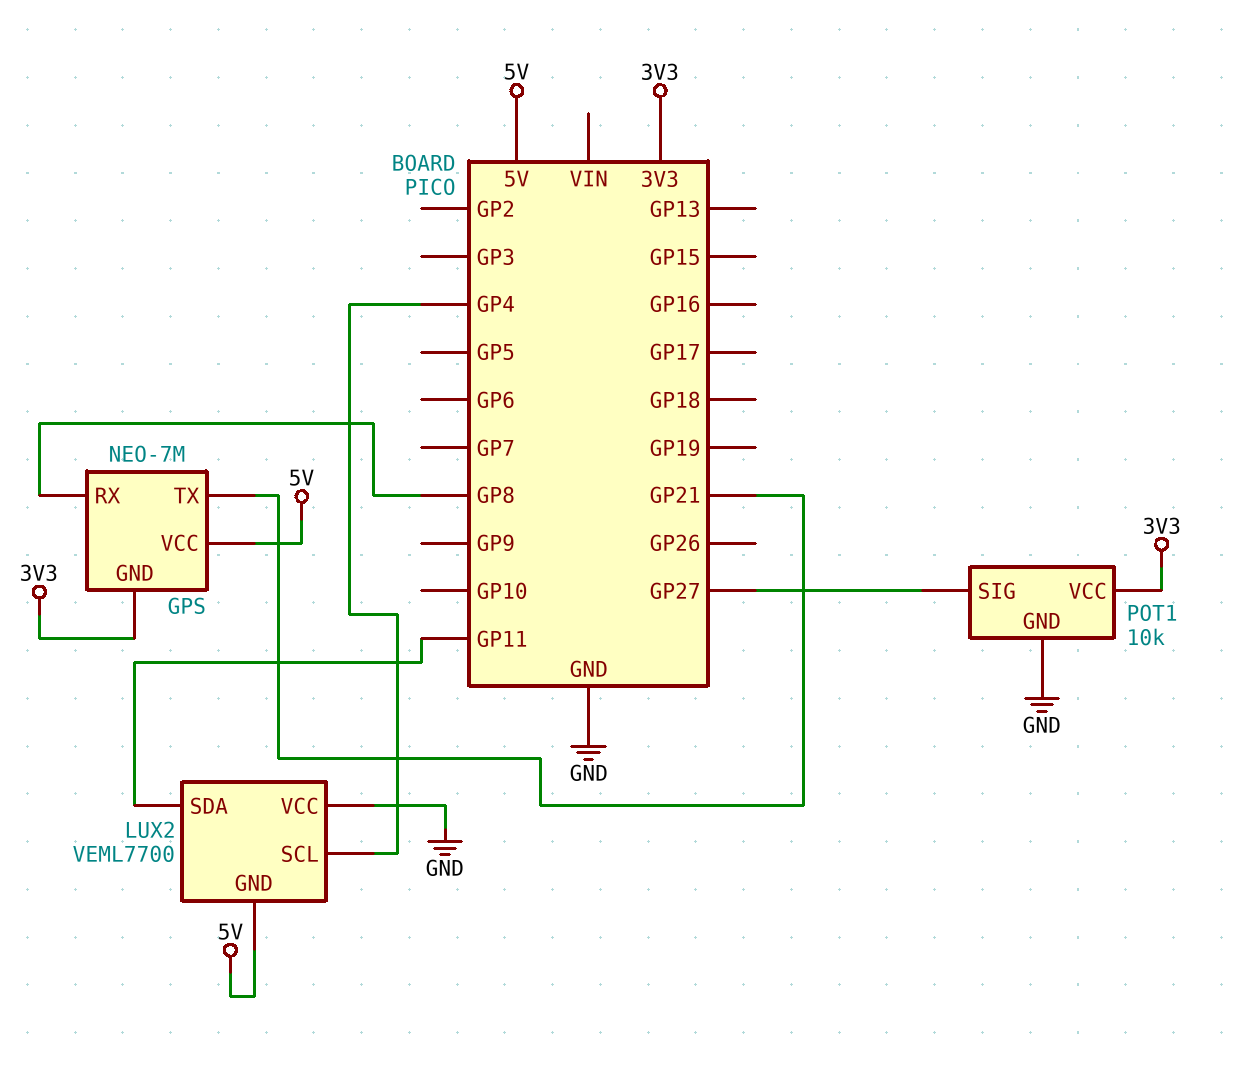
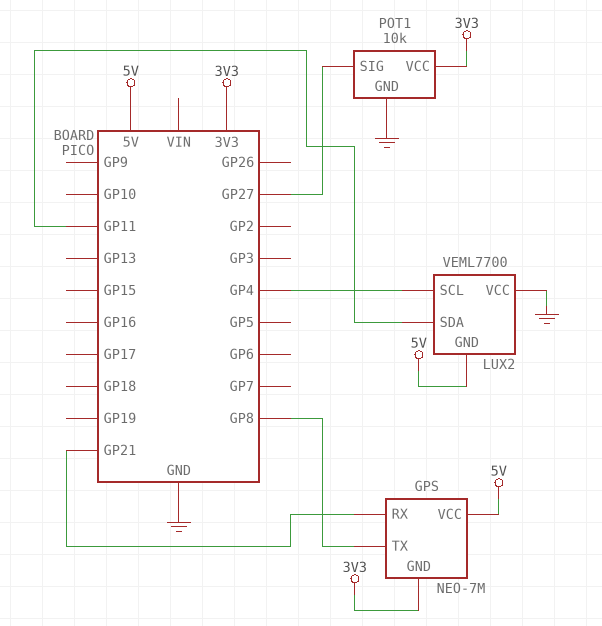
GPS pin RX: GP8 -> GP21
GPS pin TX: GP21 -> GP8

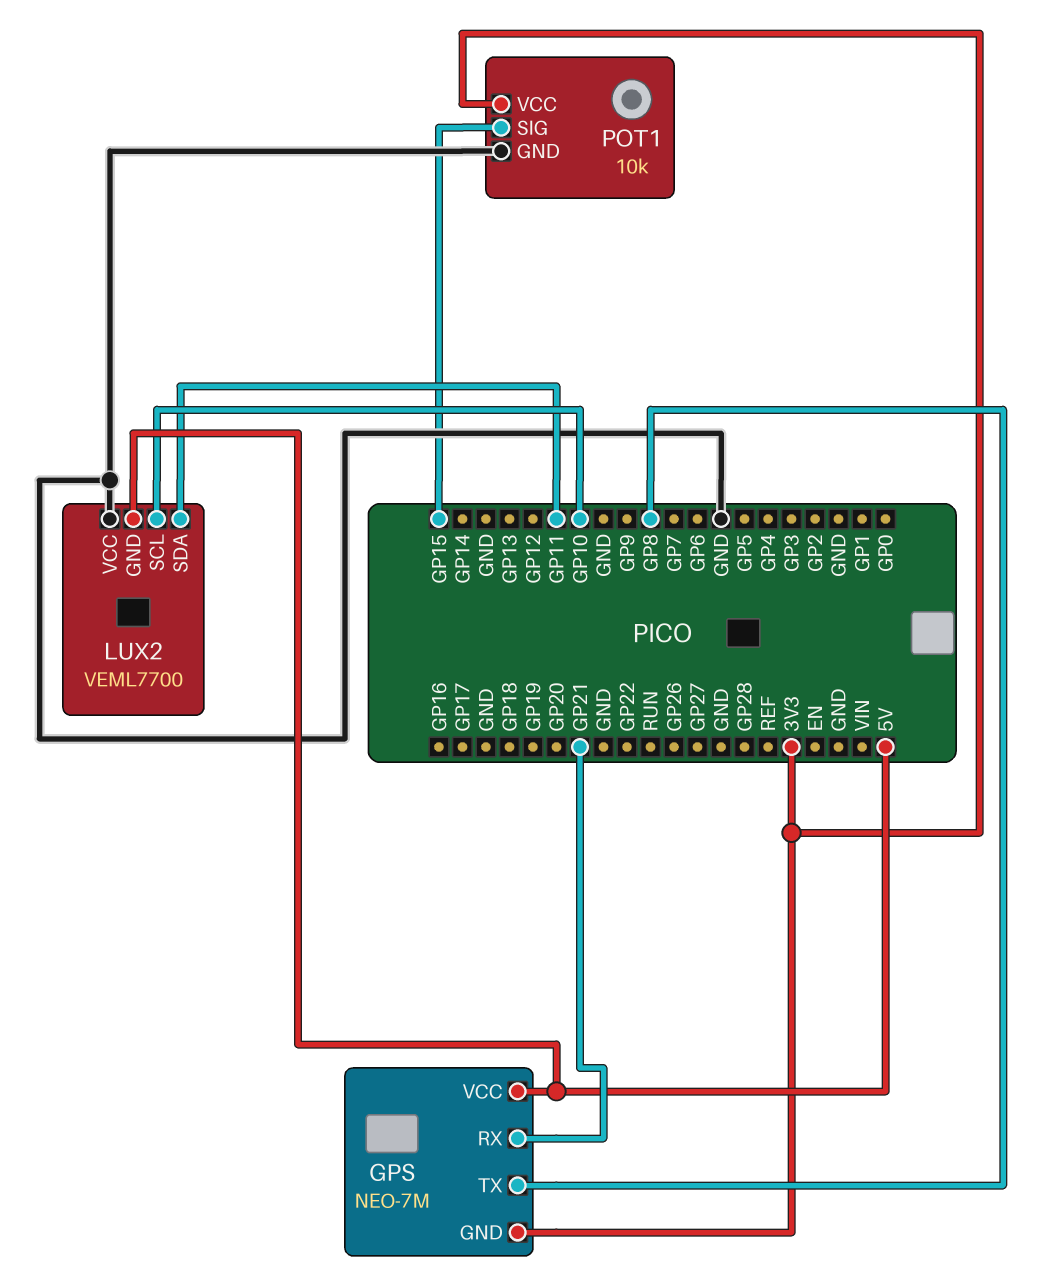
LUX2 pin SCL: GP4 -> GP10
POT1 pin SIG: GP27 -> GP15

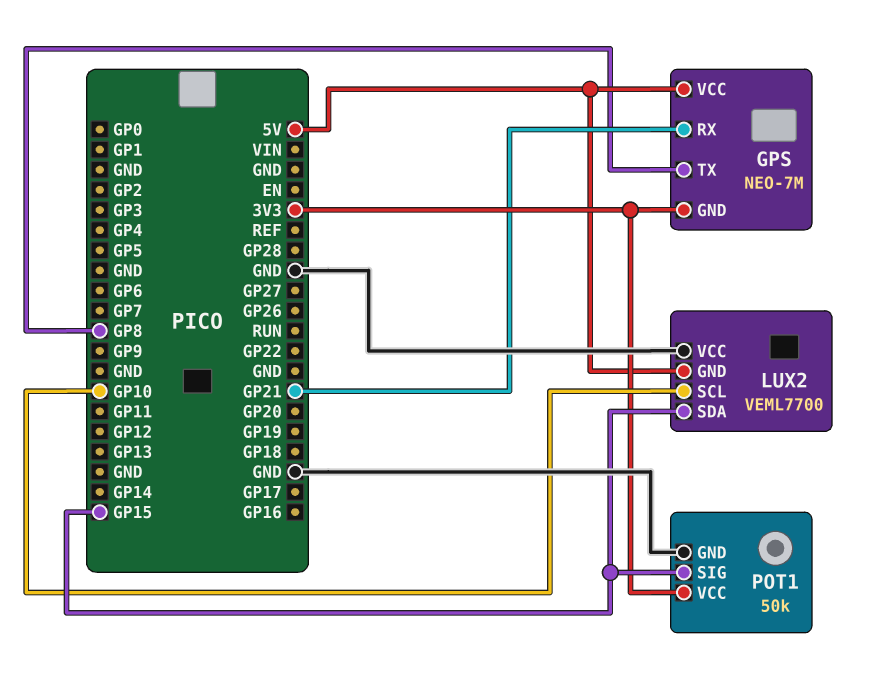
LUX2 pin SDA: GP11 -> GP15
POT1: 10k -> 50k

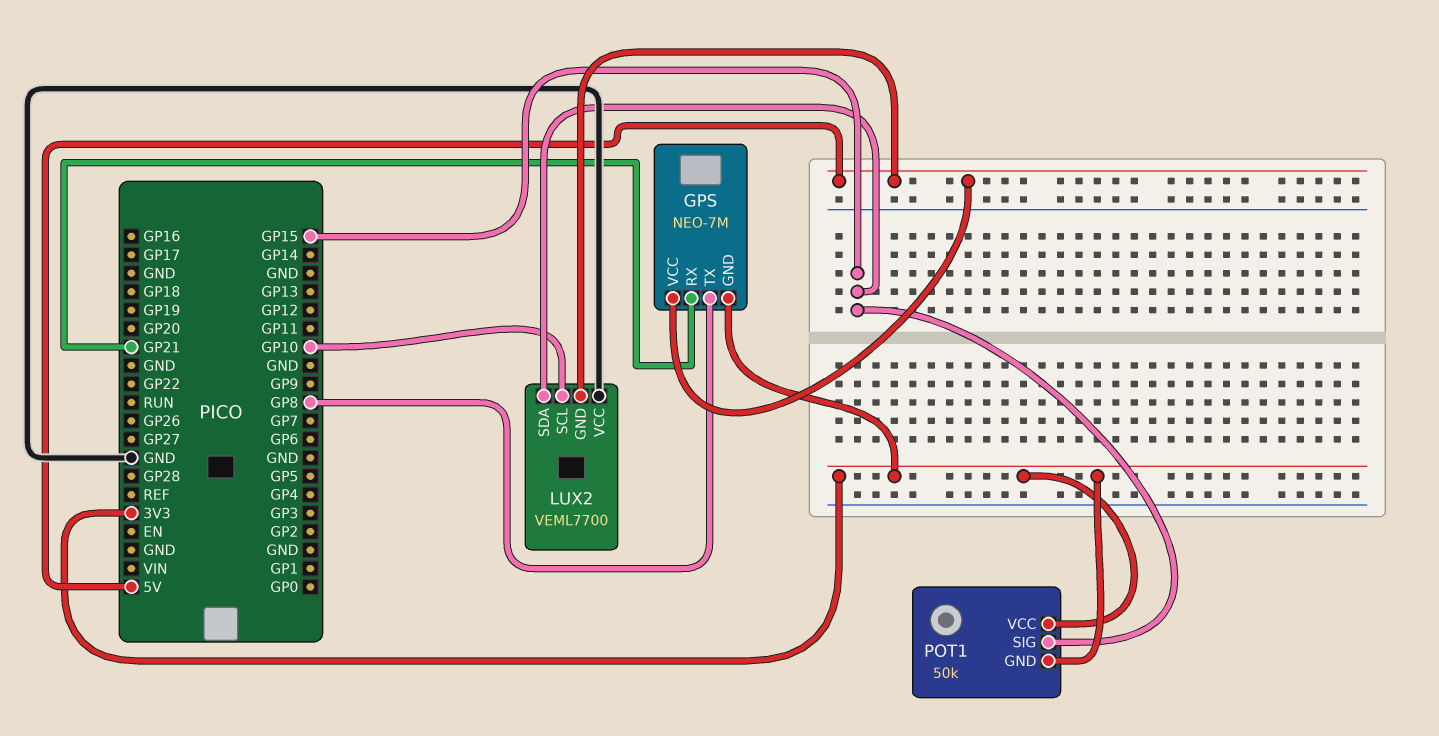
POT1 pin GND: GND -> 3V3

